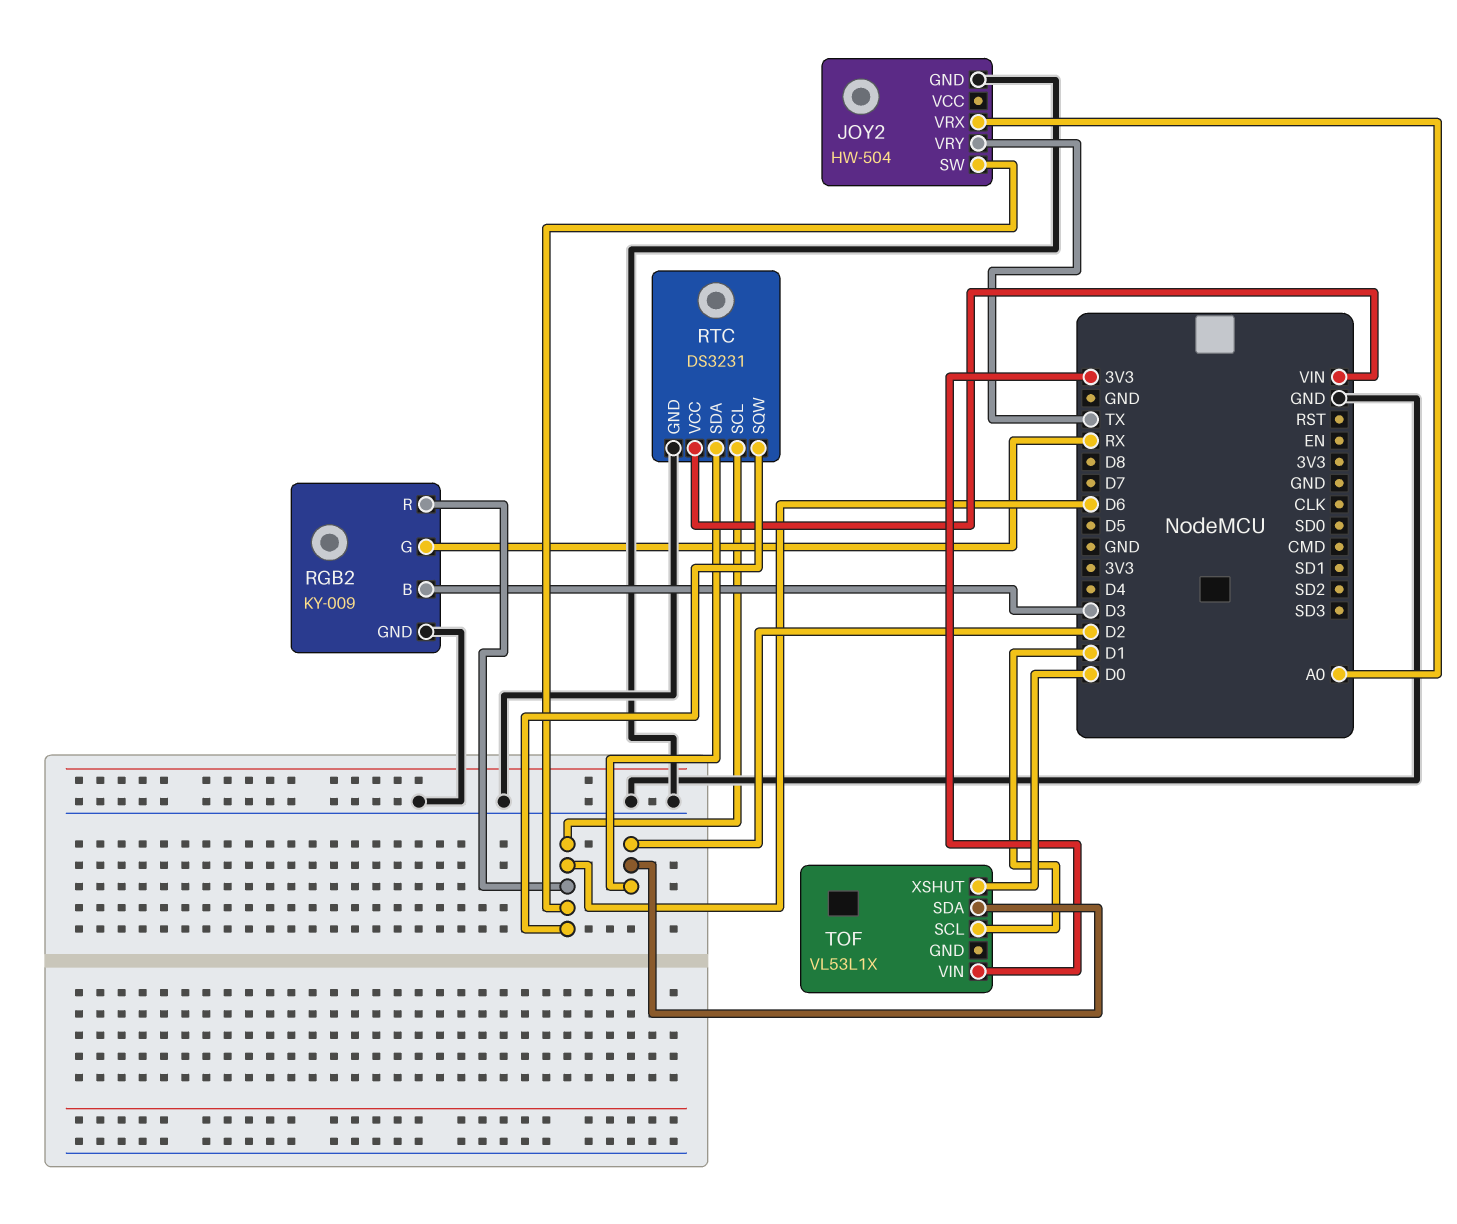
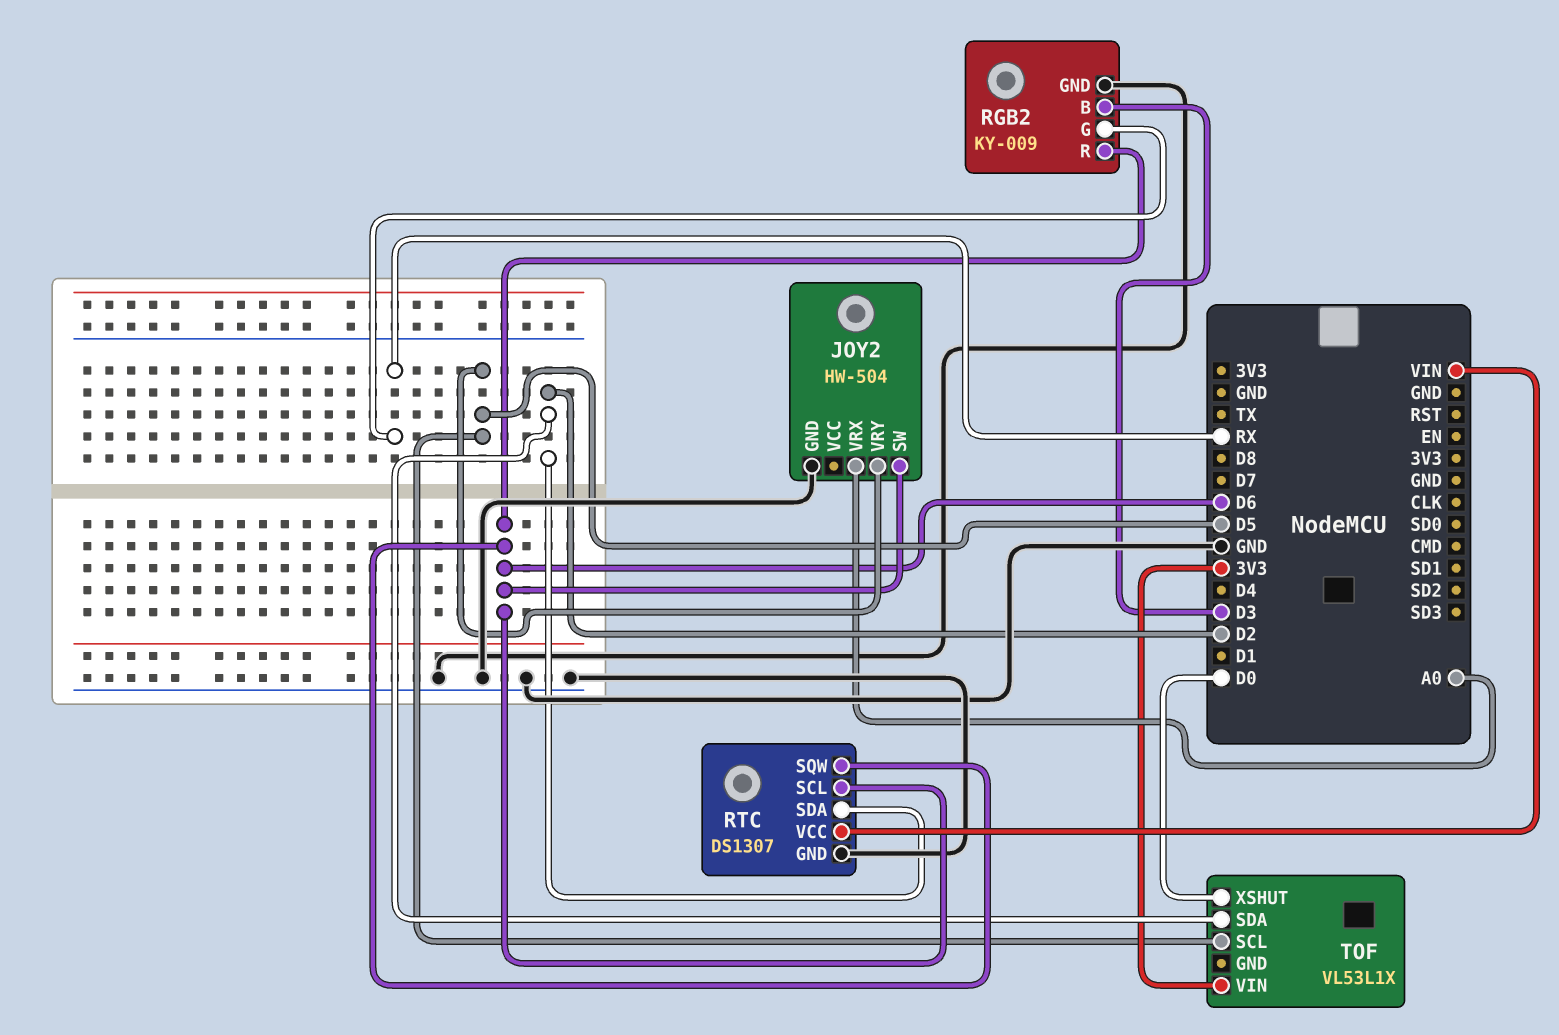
JOY2 pin VRY: TX -> D5
RTC: DS3231 -> DS1307
TOF pin SCL: D1 -> D5

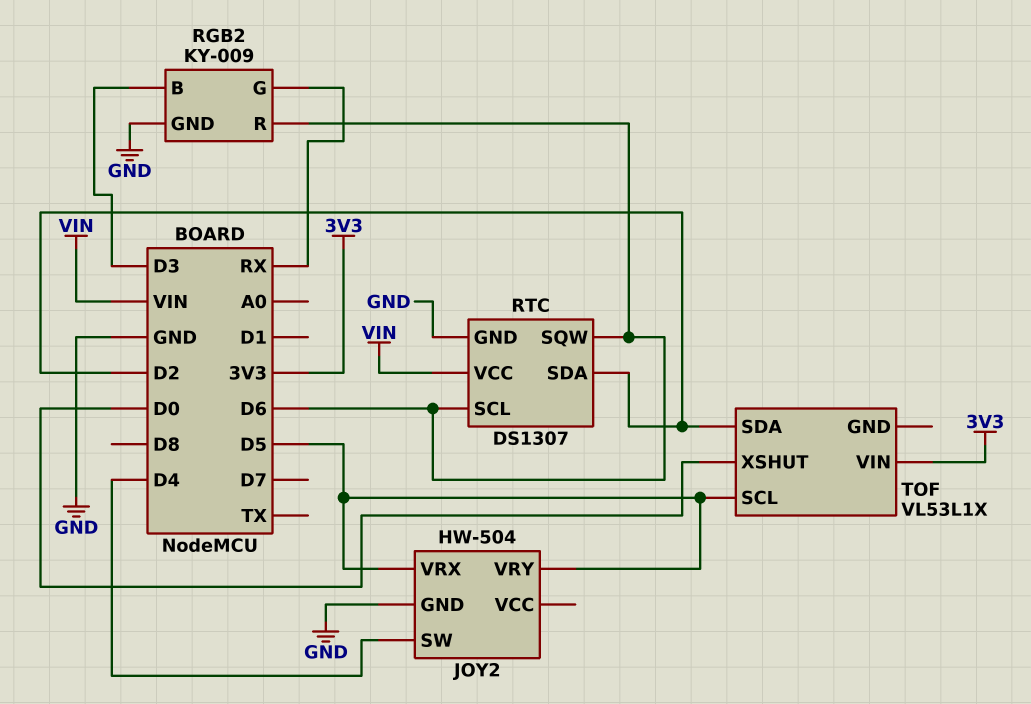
JOY2 pin SW: D6 -> D4
JOY2 pin VRX: A0 -> D5

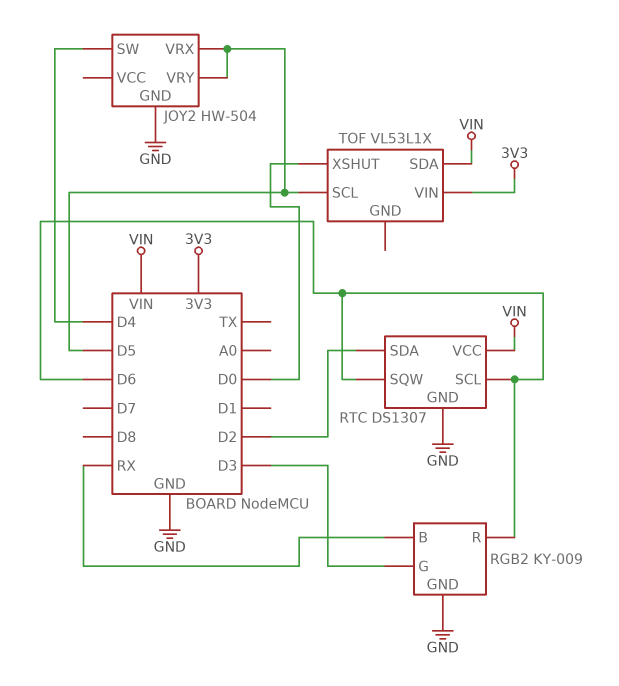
RGB2 pin B: D3 -> RX
RGB2 pin G: RX -> D3
TOF pin SDA: D2 -> VIN

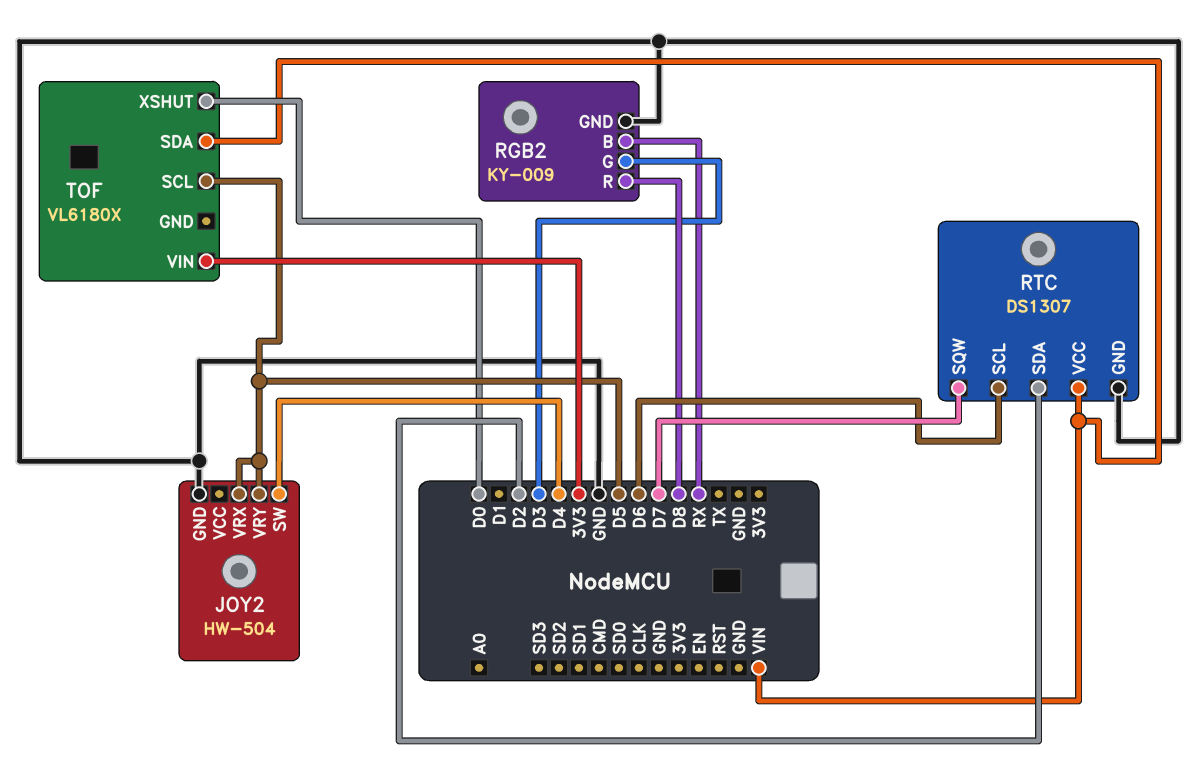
RGB2 pin R: D6 -> D8
RTC pin SQW: D6 -> D7
TOF: VL53L1X -> VL6180X

